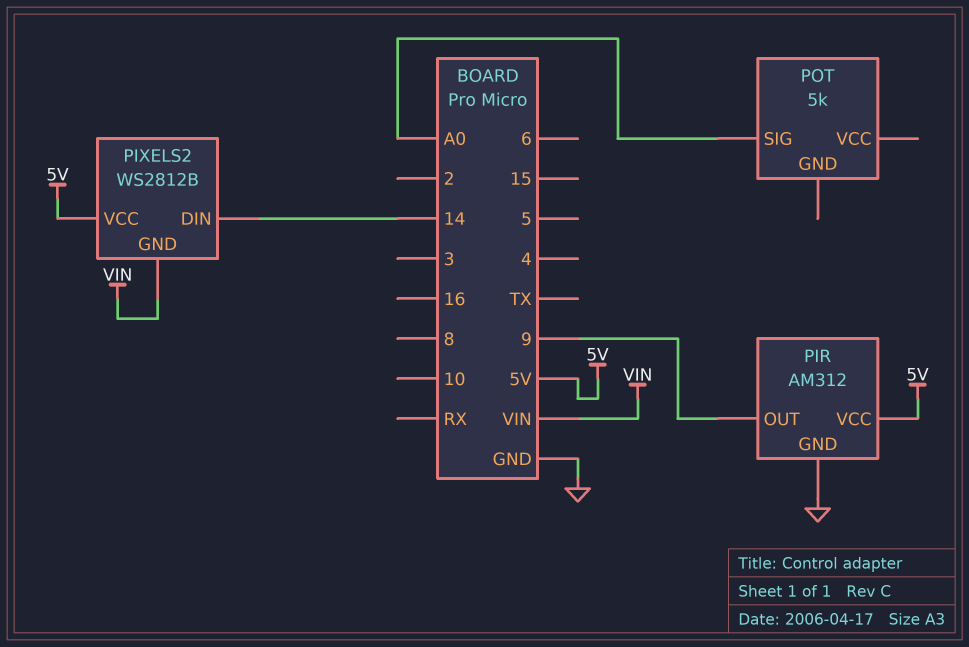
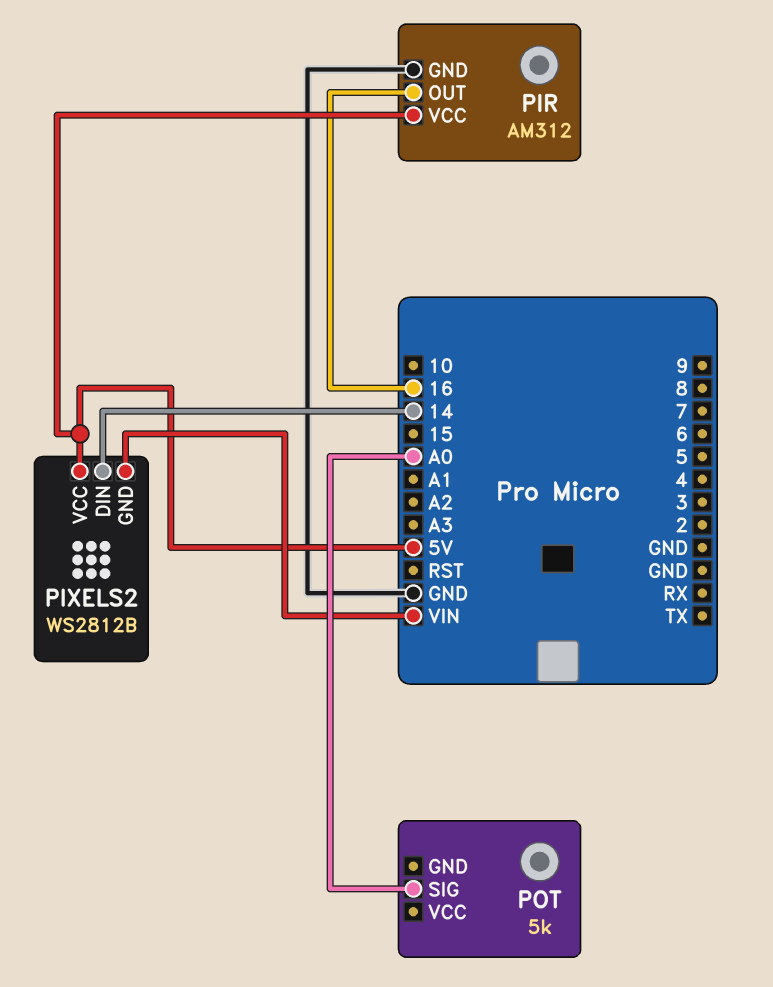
PIR pin OUT: 9 -> 16

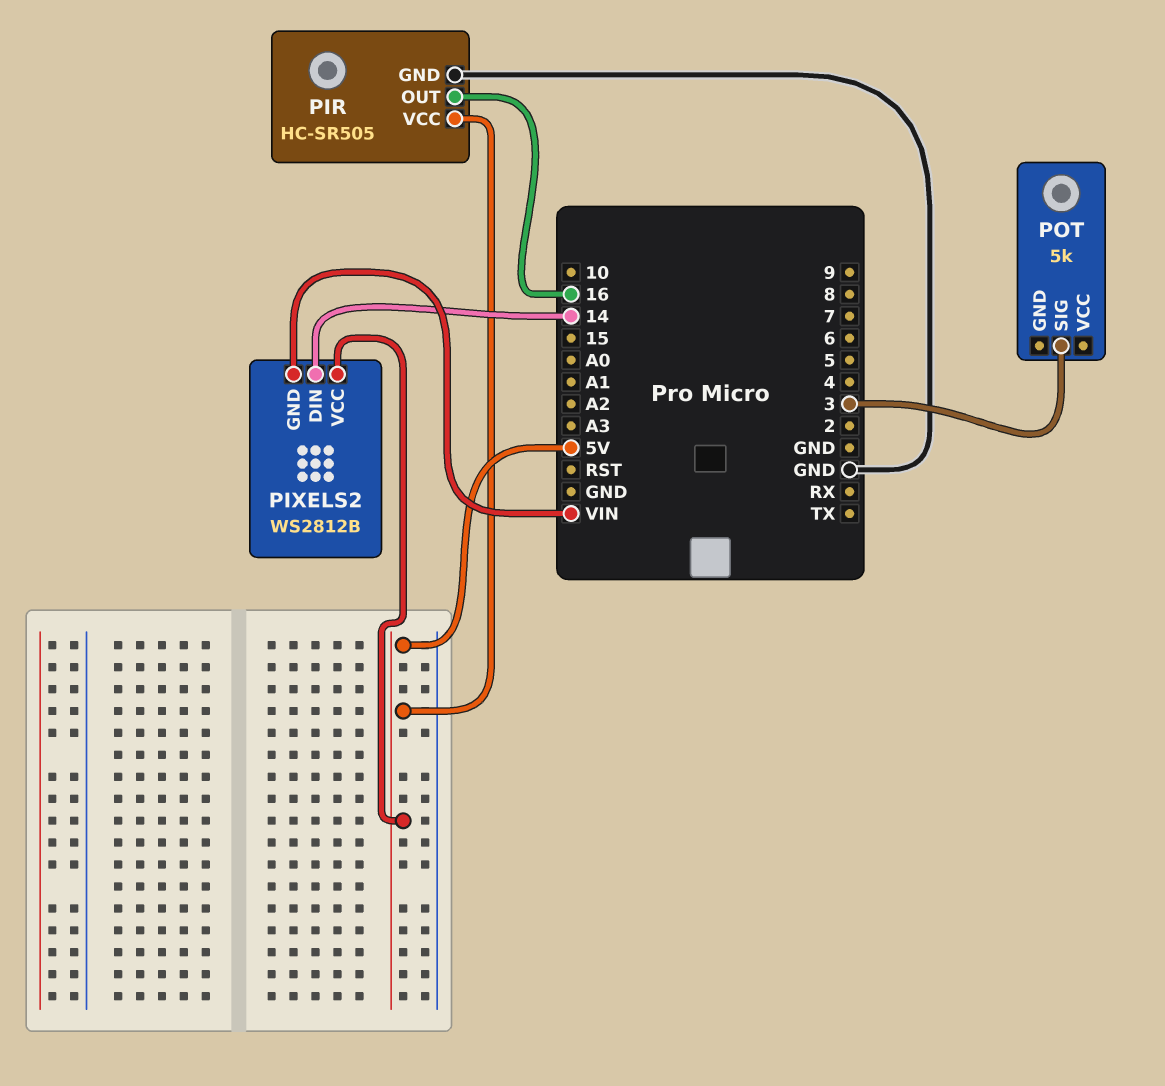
PIR: AM312 -> HC-SR505
POT pin SIG: A0 -> 3

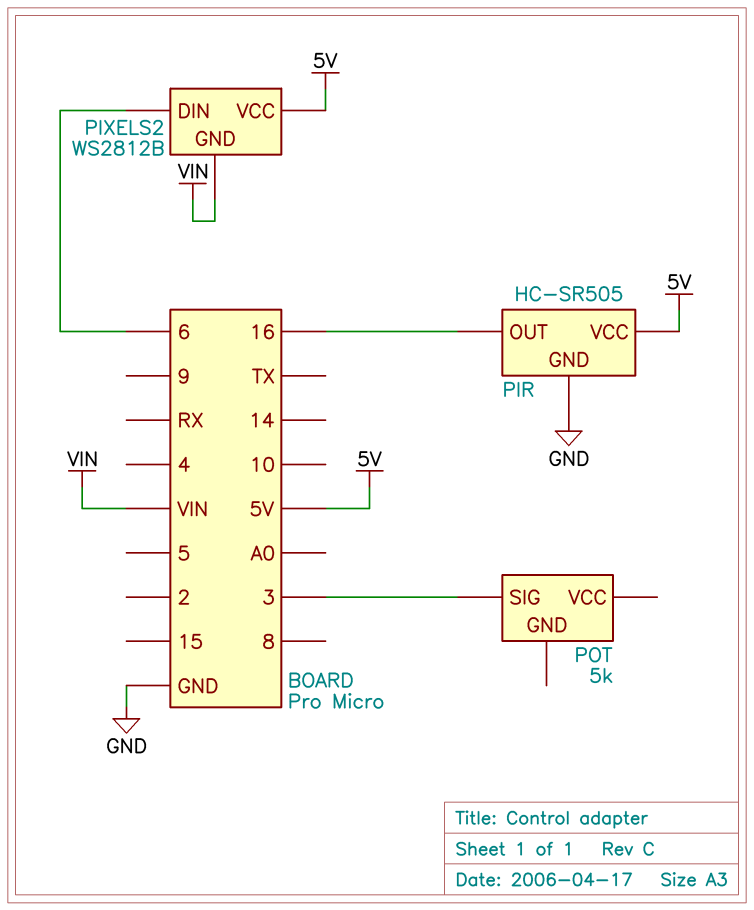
PIXELS2 pin DIN: 14 -> 6

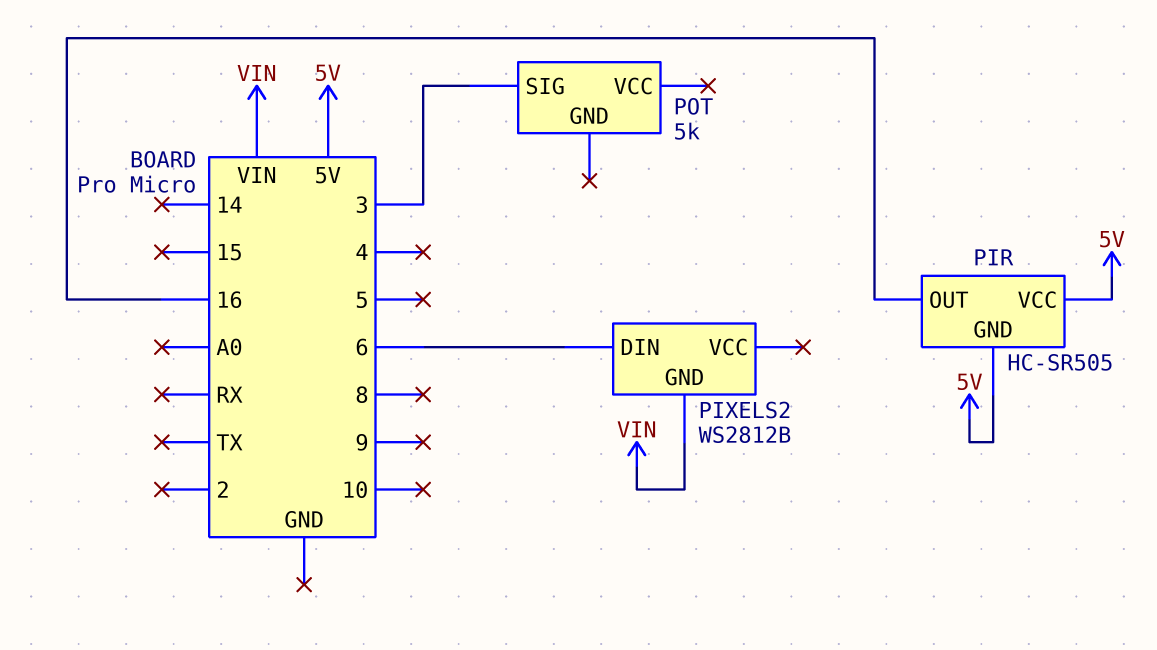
PIR pin GND: GND -> 5V
PIXELS2 pin VCC: 5V -> none

